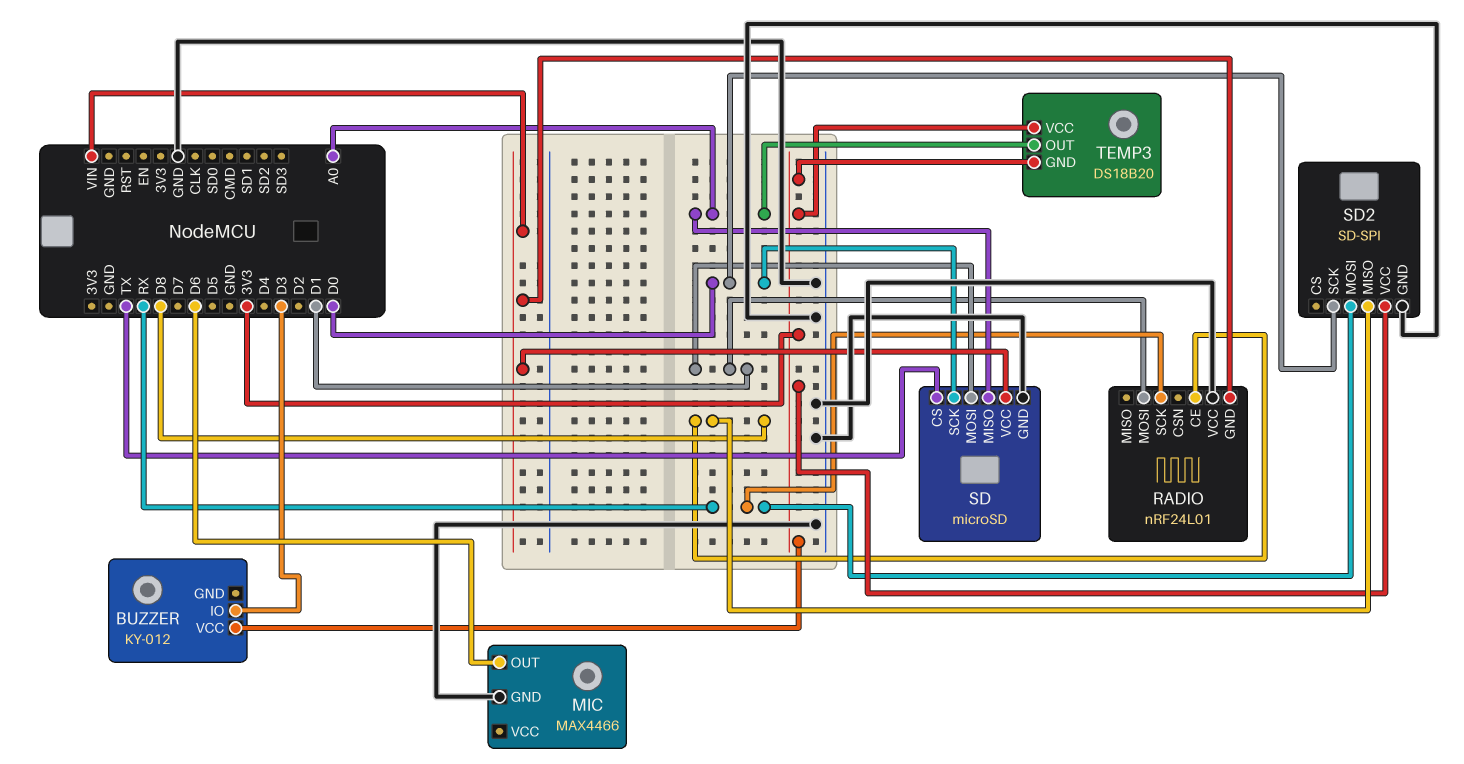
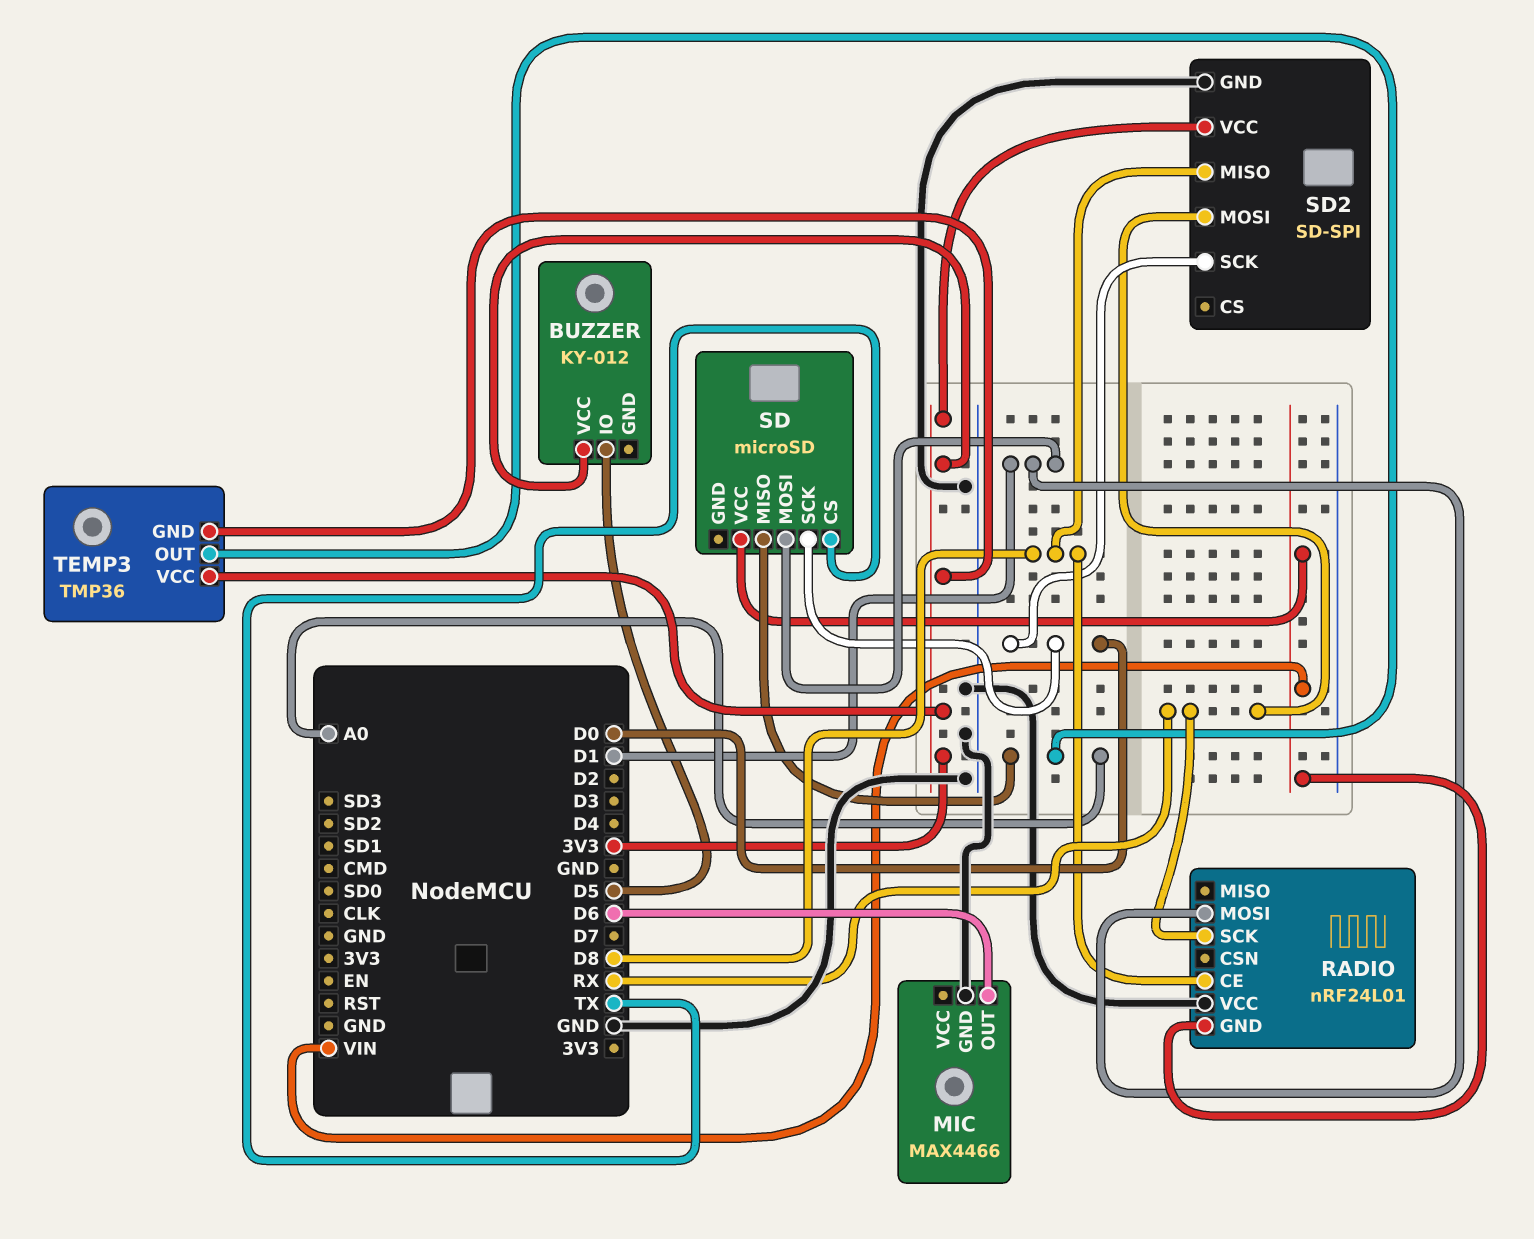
BUZZER pin IO: D3 -> D5
SD pin GND: GND -> none
TEMP3: DS18B20 -> TMP36

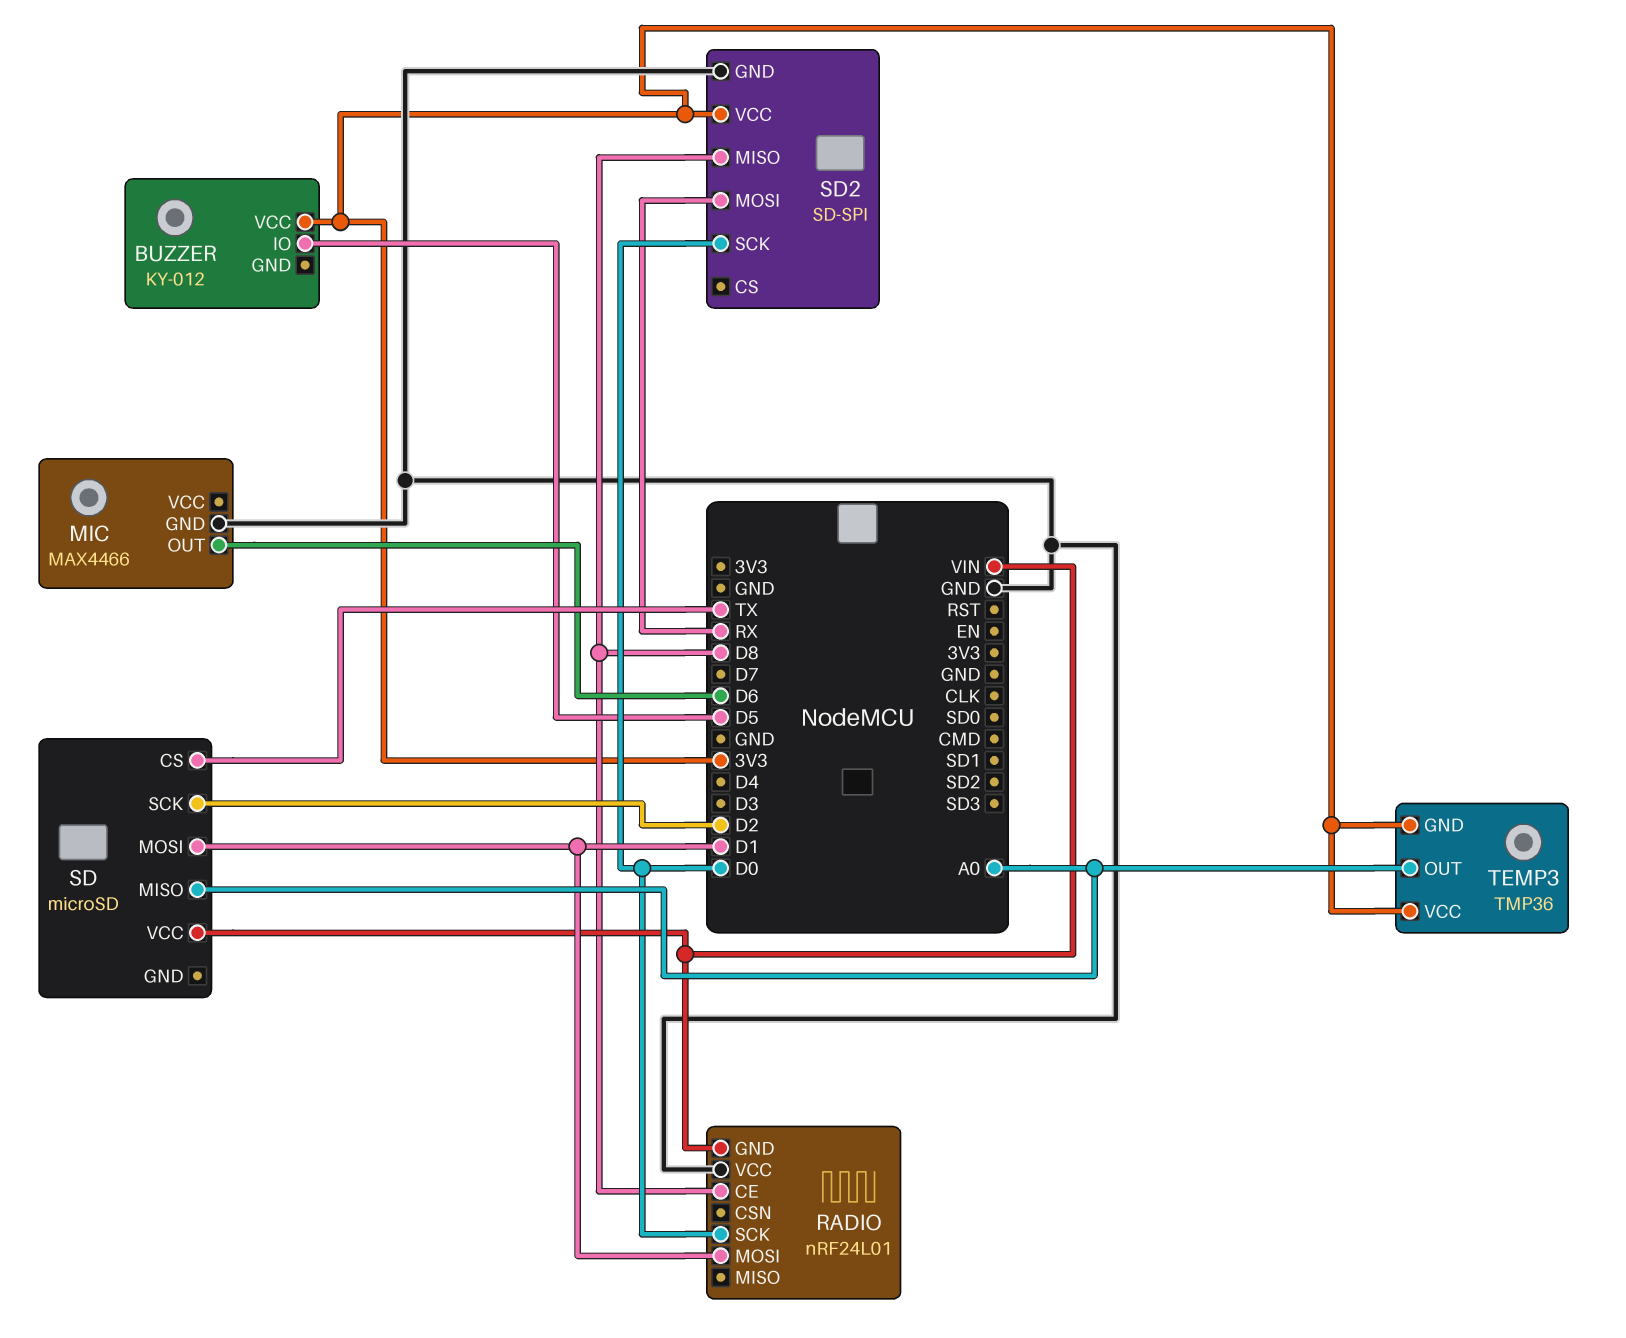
RADIO pin SCK: RX -> D0
SD pin SCK: D0 -> D2

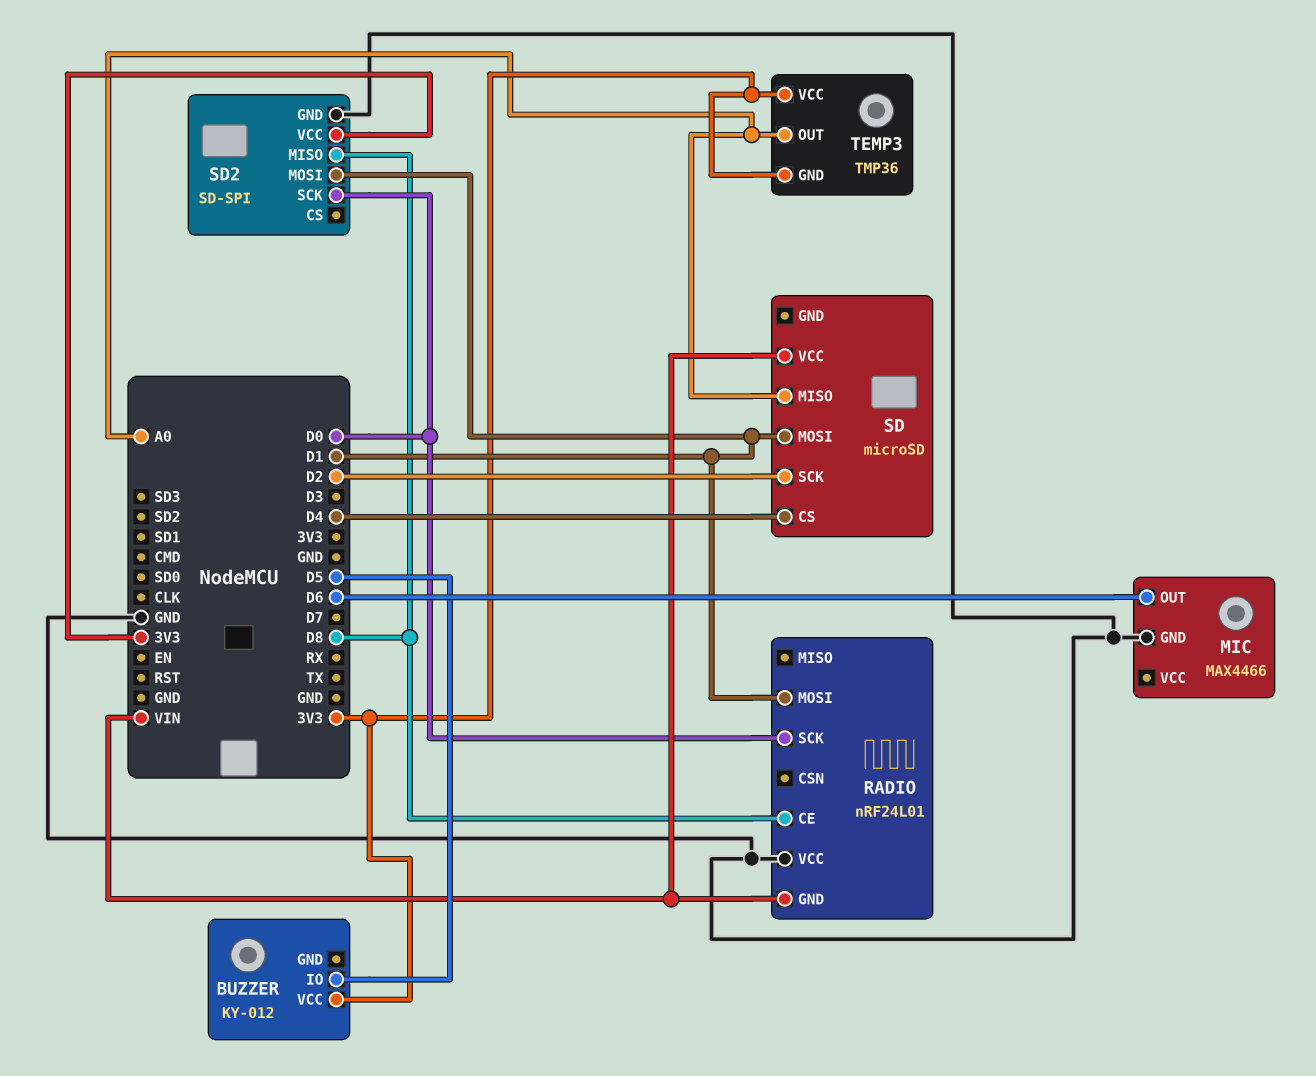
SD pin CS: TX -> D4
SD2 pin MOSI: RX -> D1

